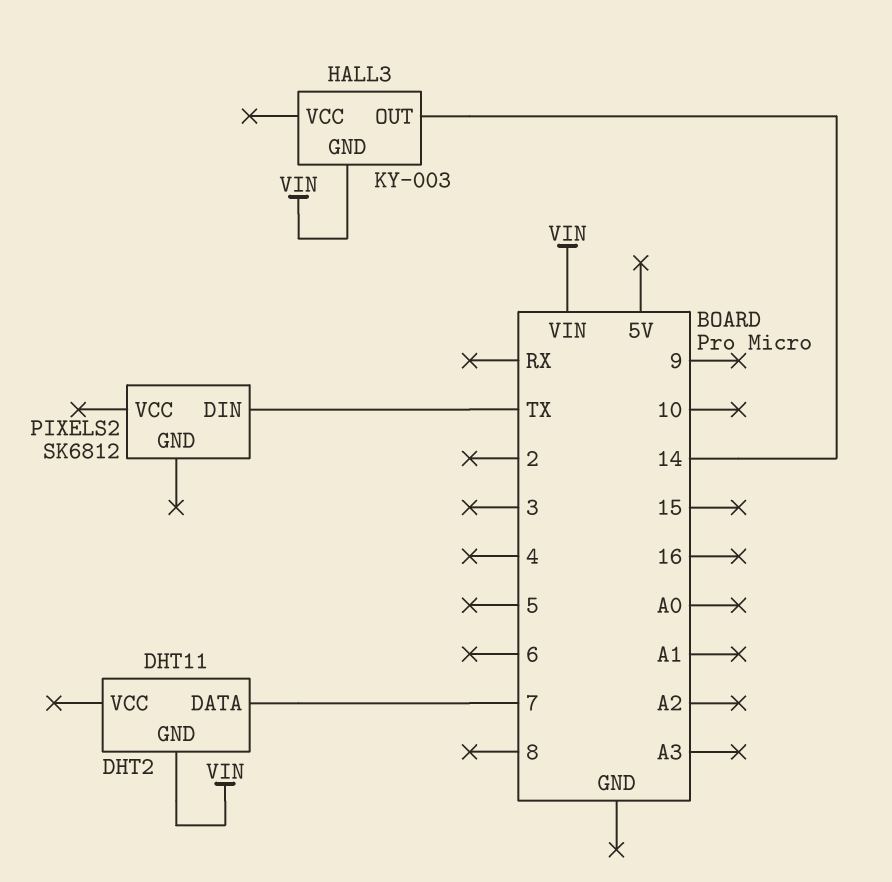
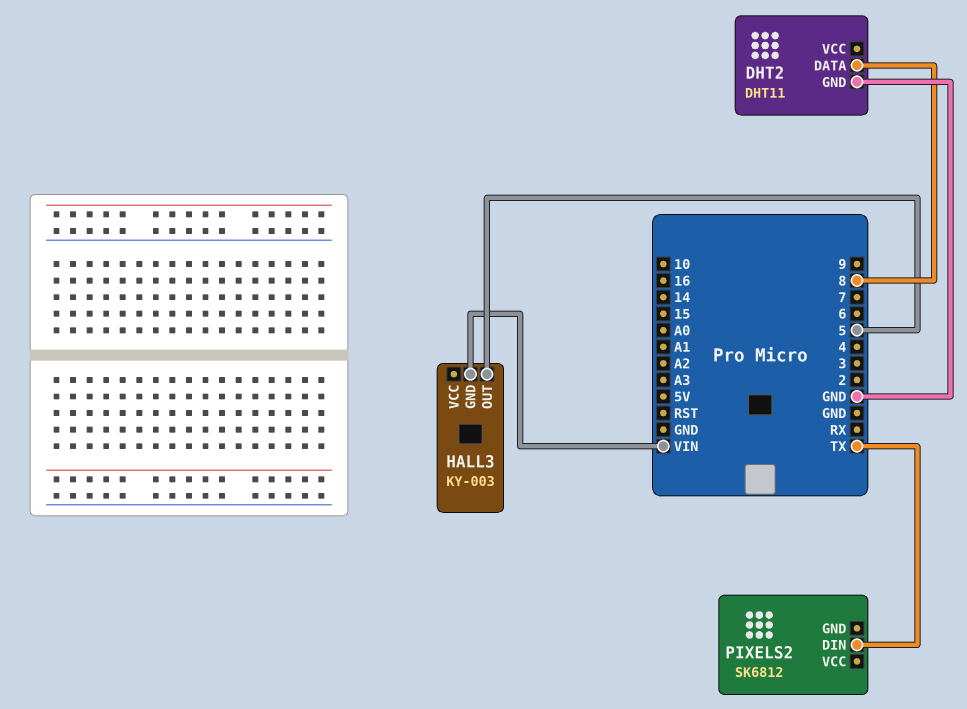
DHT2 pin DATA: 7 -> 8
DHT2 pin GND: VIN -> GND
HALL3 pin OUT: 14 -> 5

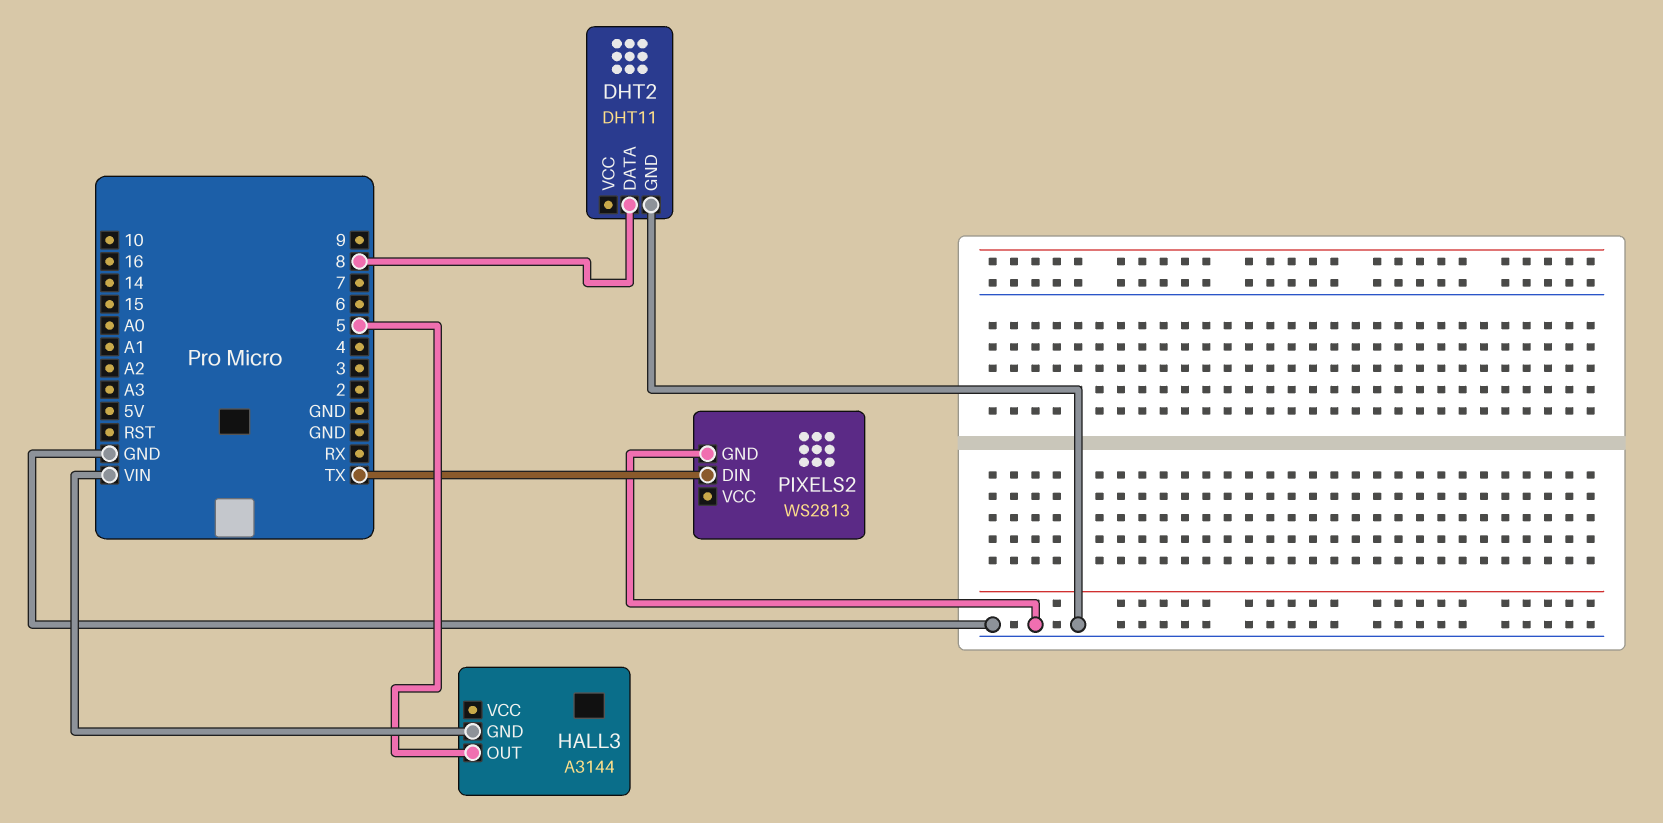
HALL3: KY-003 -> A3144
PIXELS2: SK6812 -> WS2813
PIXELS2 pin GND: none -> GND

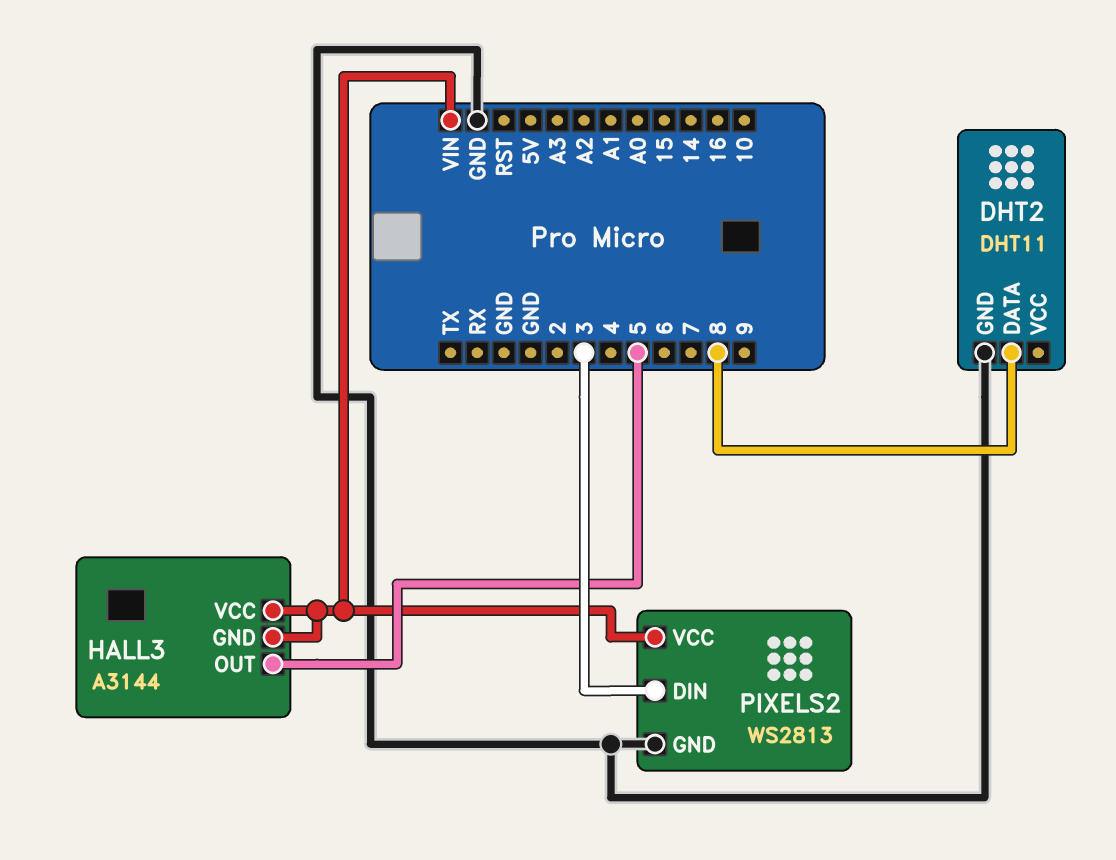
HALL3 pin VCC: none -> VIN
PIXELS2 pin DIN: TX -> 3
PIXELS2 pin VCC: none -> VIN

